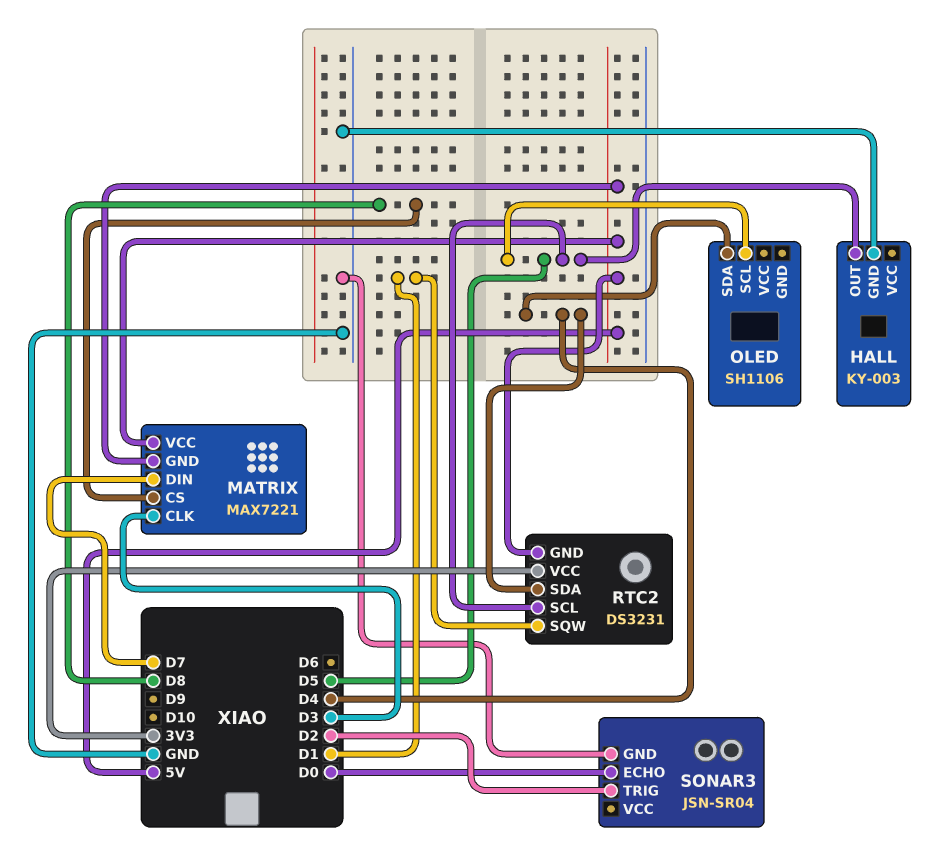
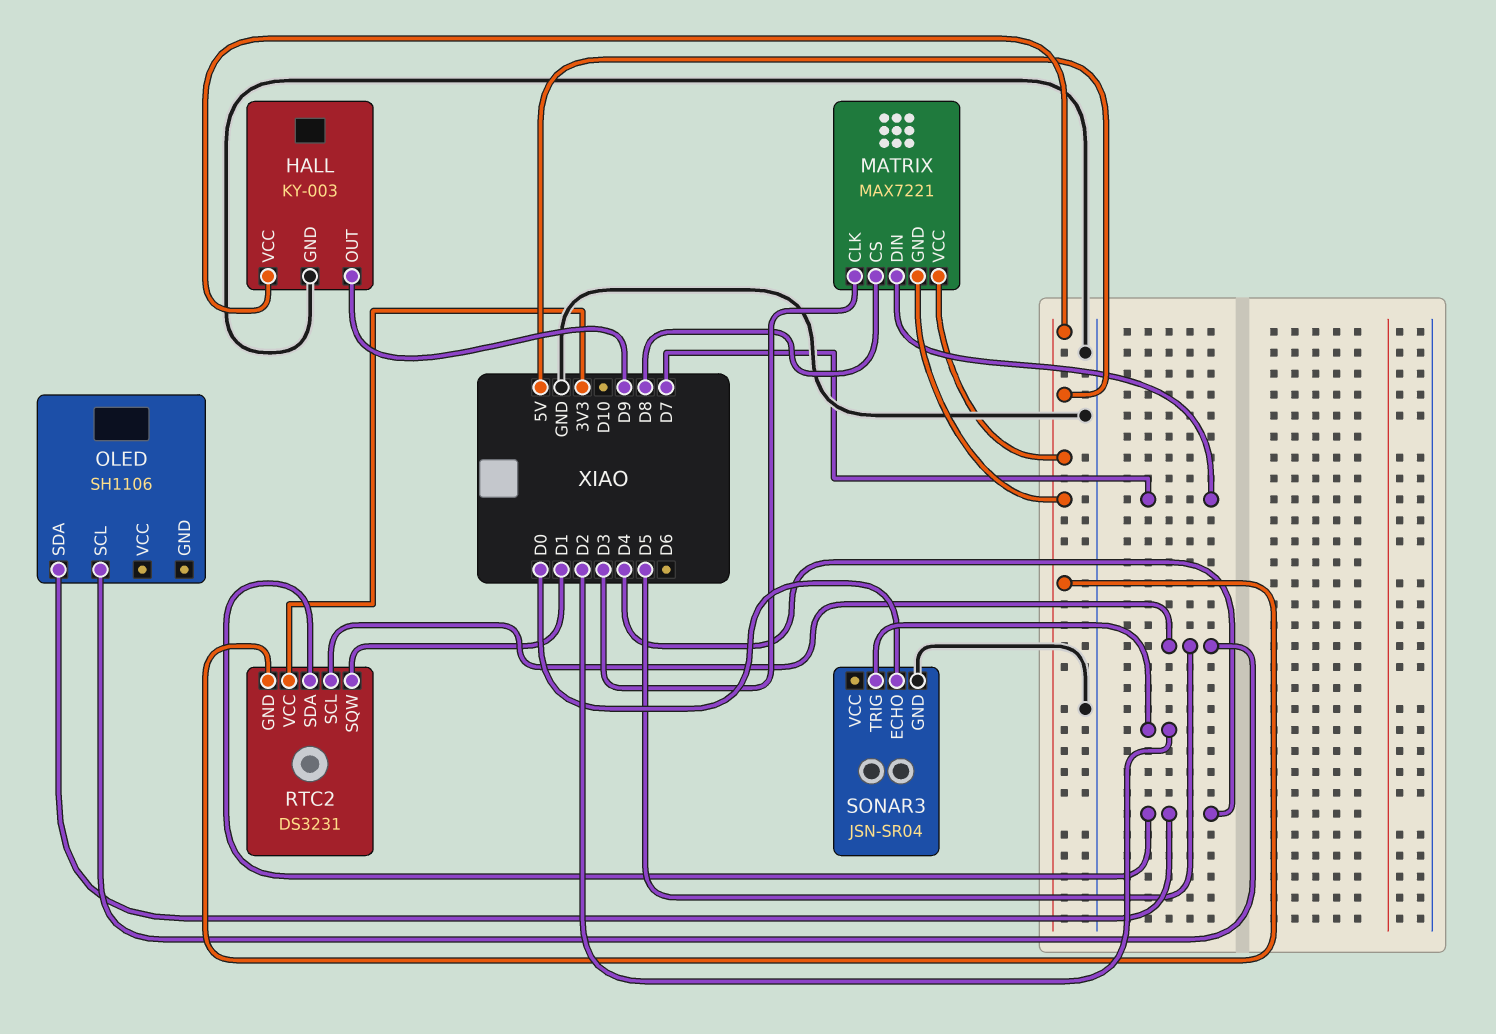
HALL pin OUT: D5 -> D9
HALL pin VCC: none -> 5V

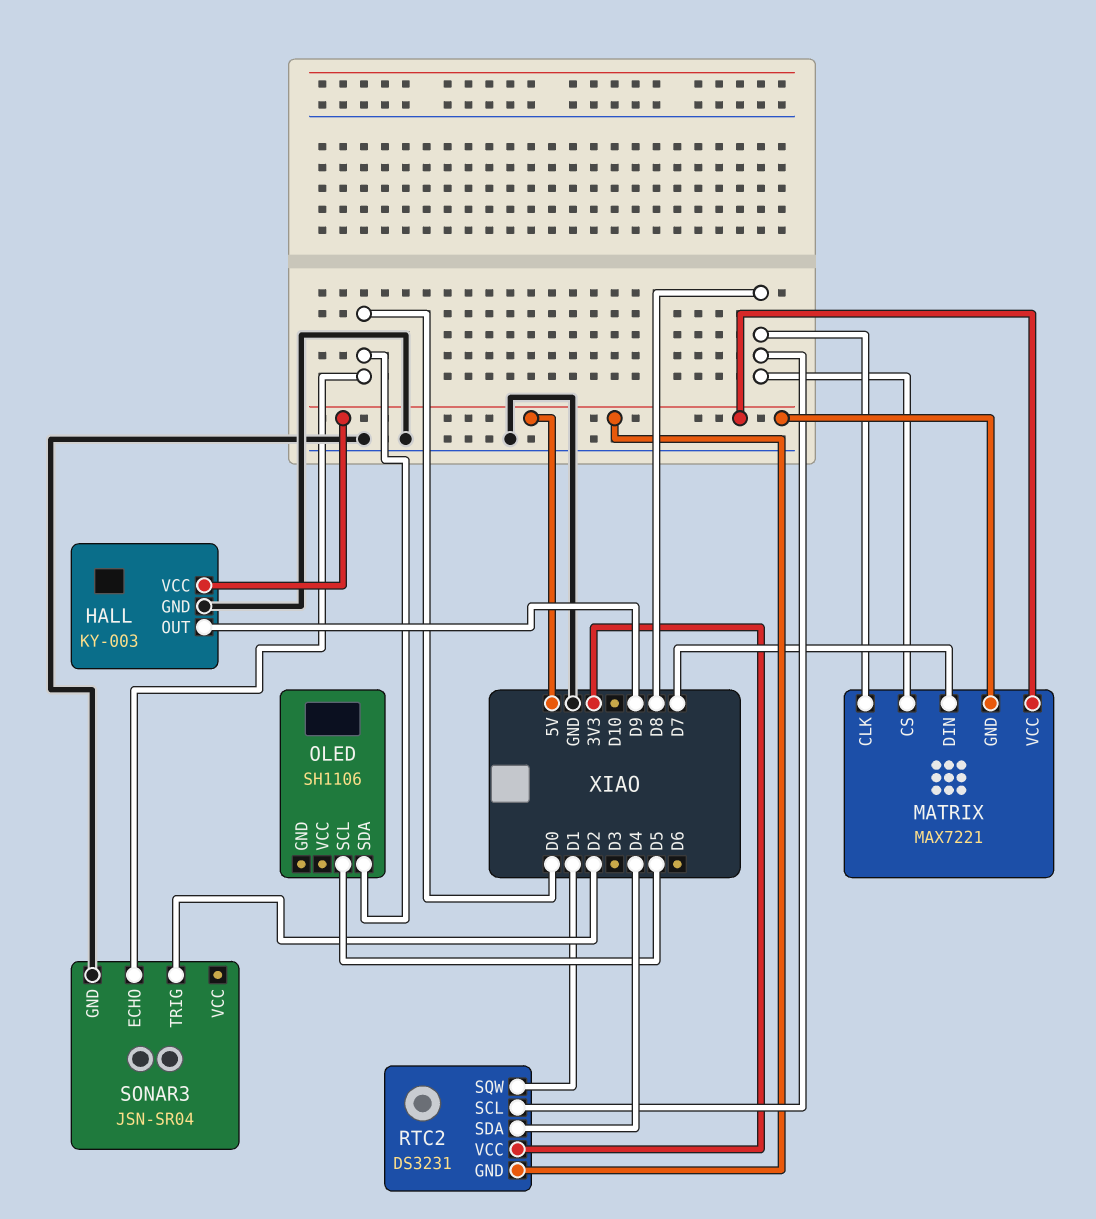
MATRIX pin CLK: D3 -> D8
OLED pin SDA: D4 -> D0
RTC2 pin SCL: D5 -> D8

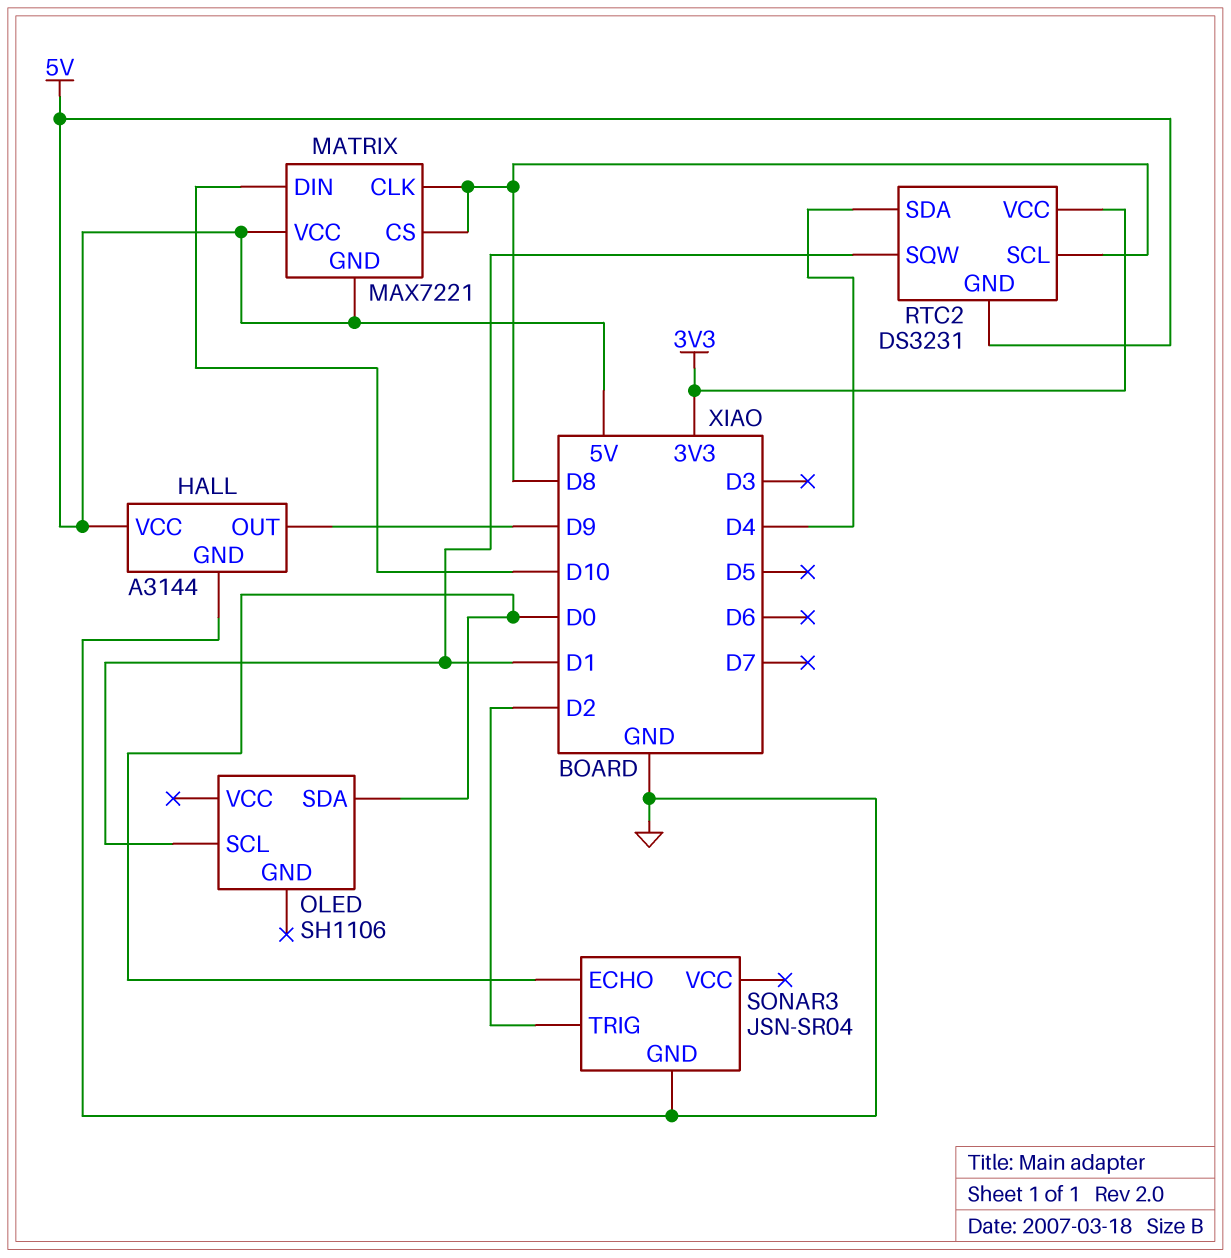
HALL: KY-003 -> A3144
MATRIX pin DIN: D7 -> D10
OLED pin SCL: D5 -> D1

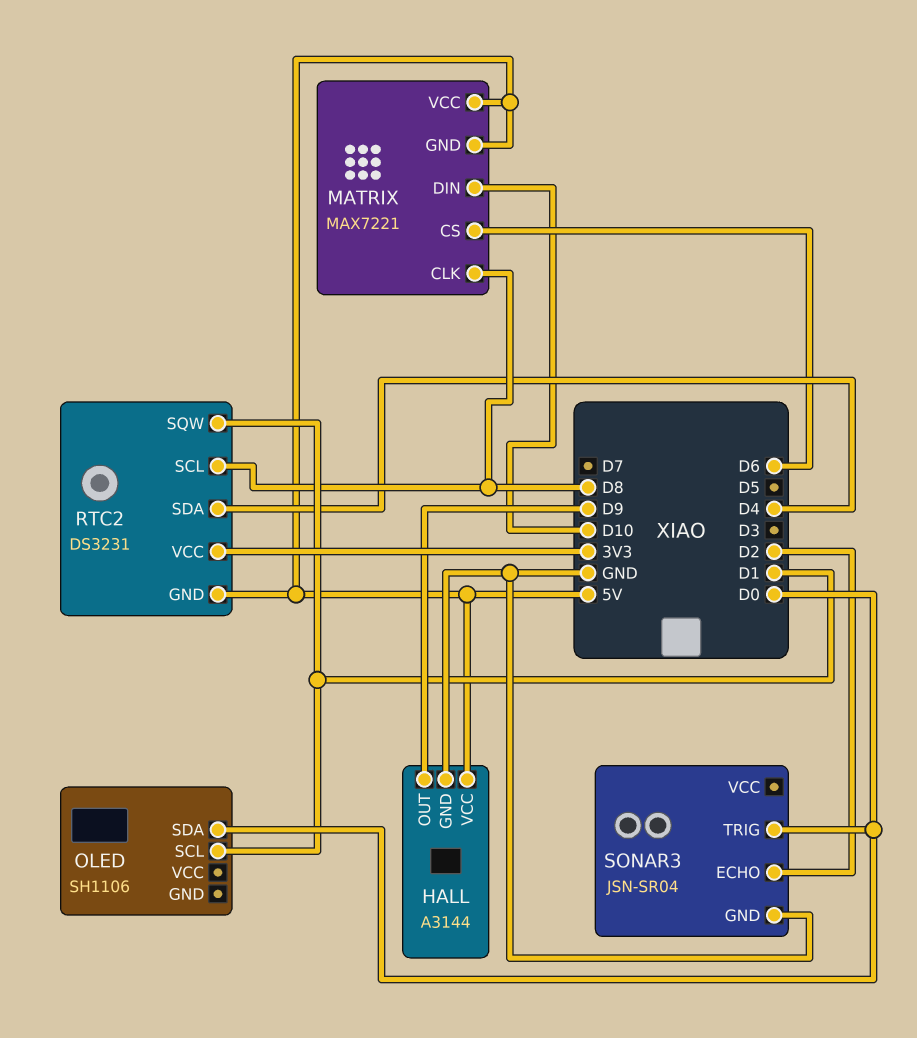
MATRIX pin CS: D8 -> D6
SONAR3 pin ECHO: D0 -> D2
SONAR3 pin TRIG: D2 -> D0

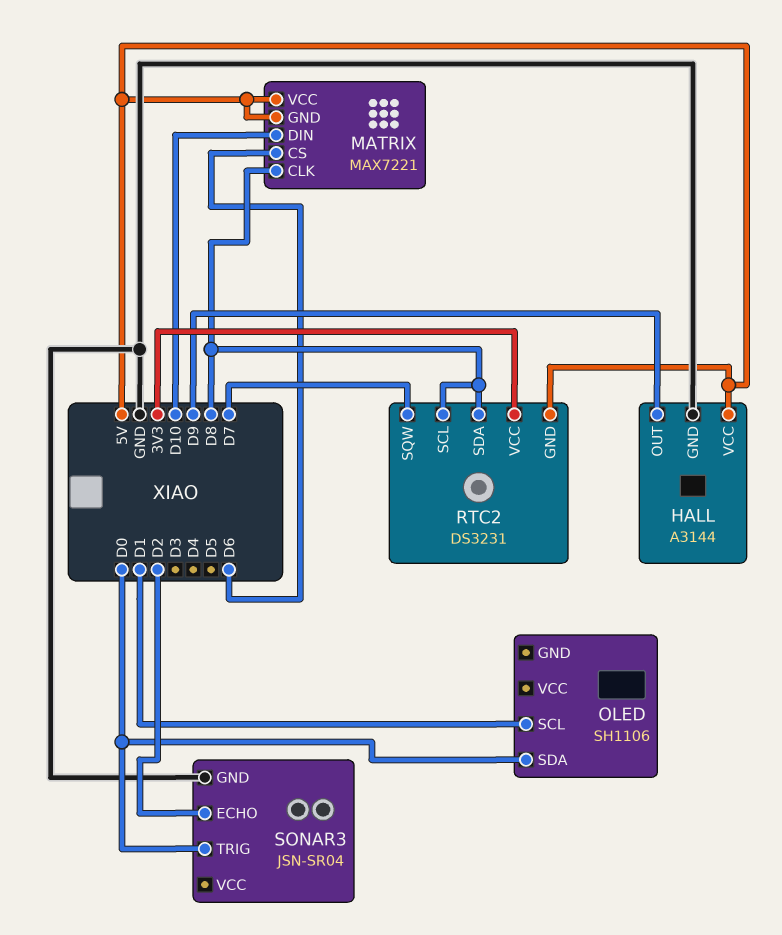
RTC2 pin SDA: D4 -> D8
RTC2 pin SQW: D1 -> D7

